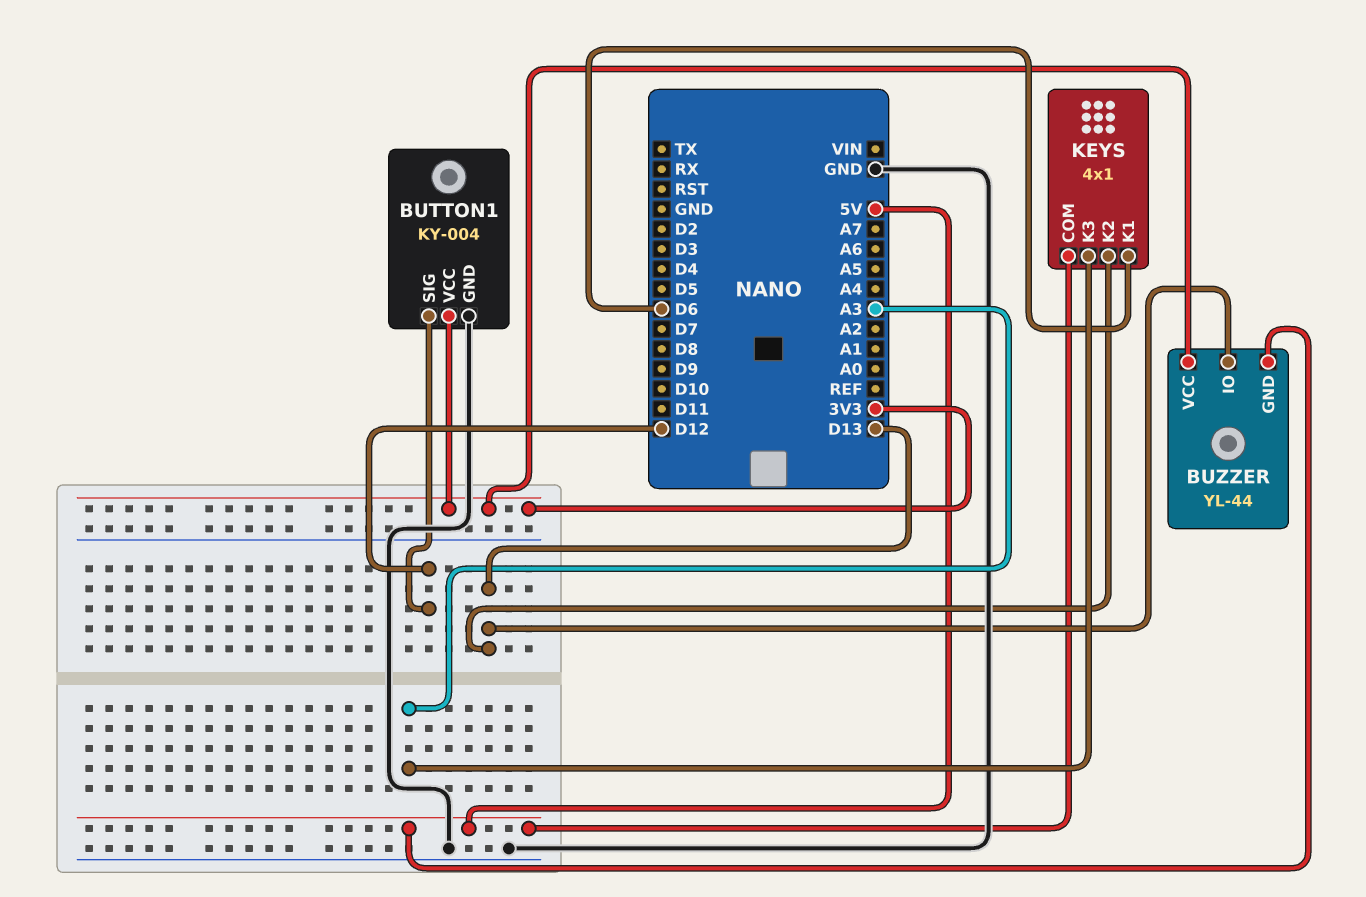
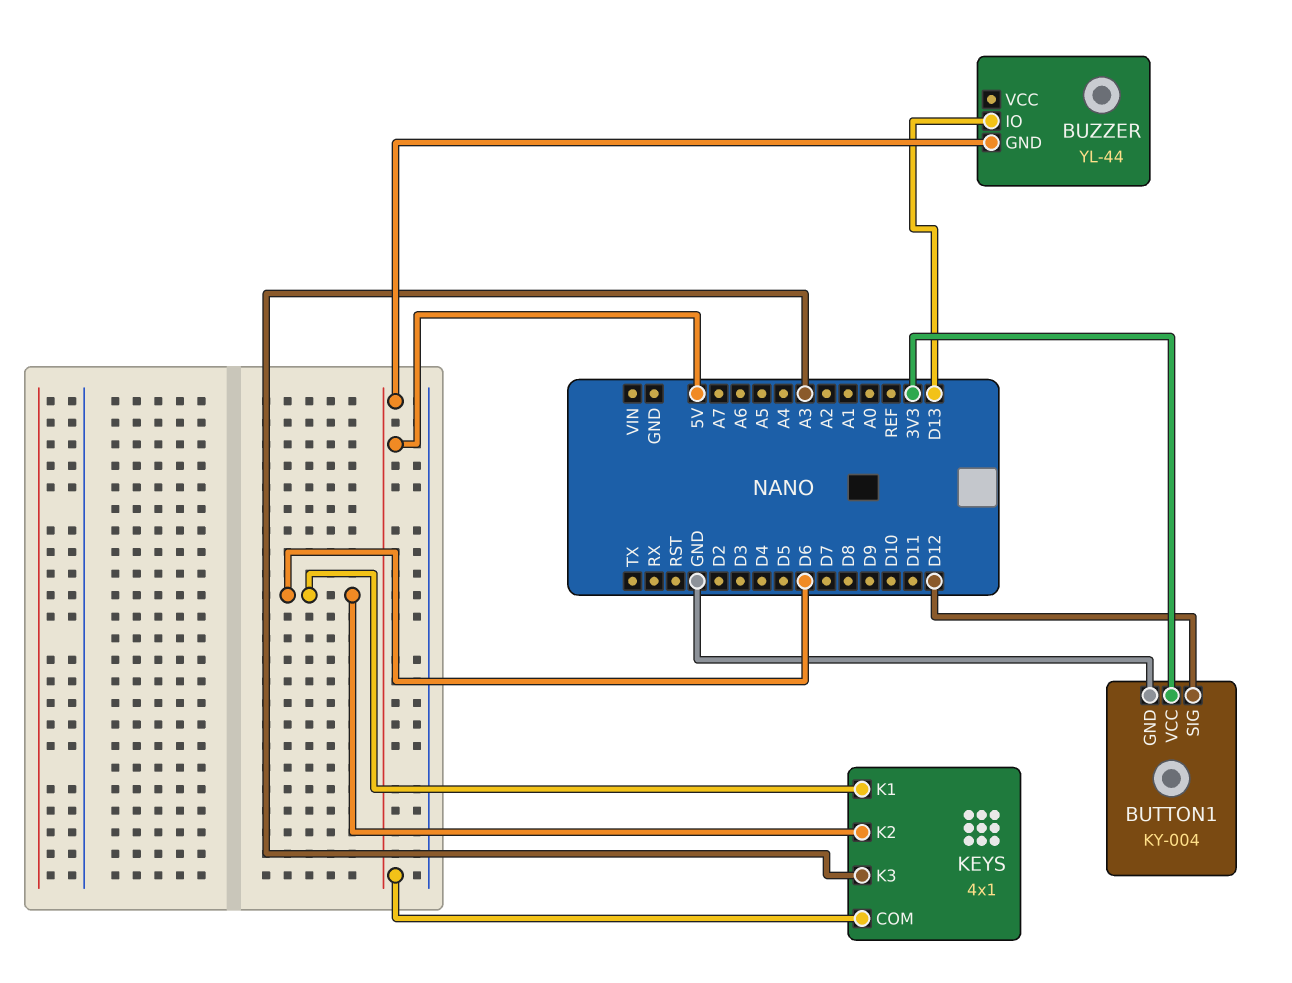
BUZZER pin VCC: 3V3 -> none
KEYS pin K2: D13 -> D6

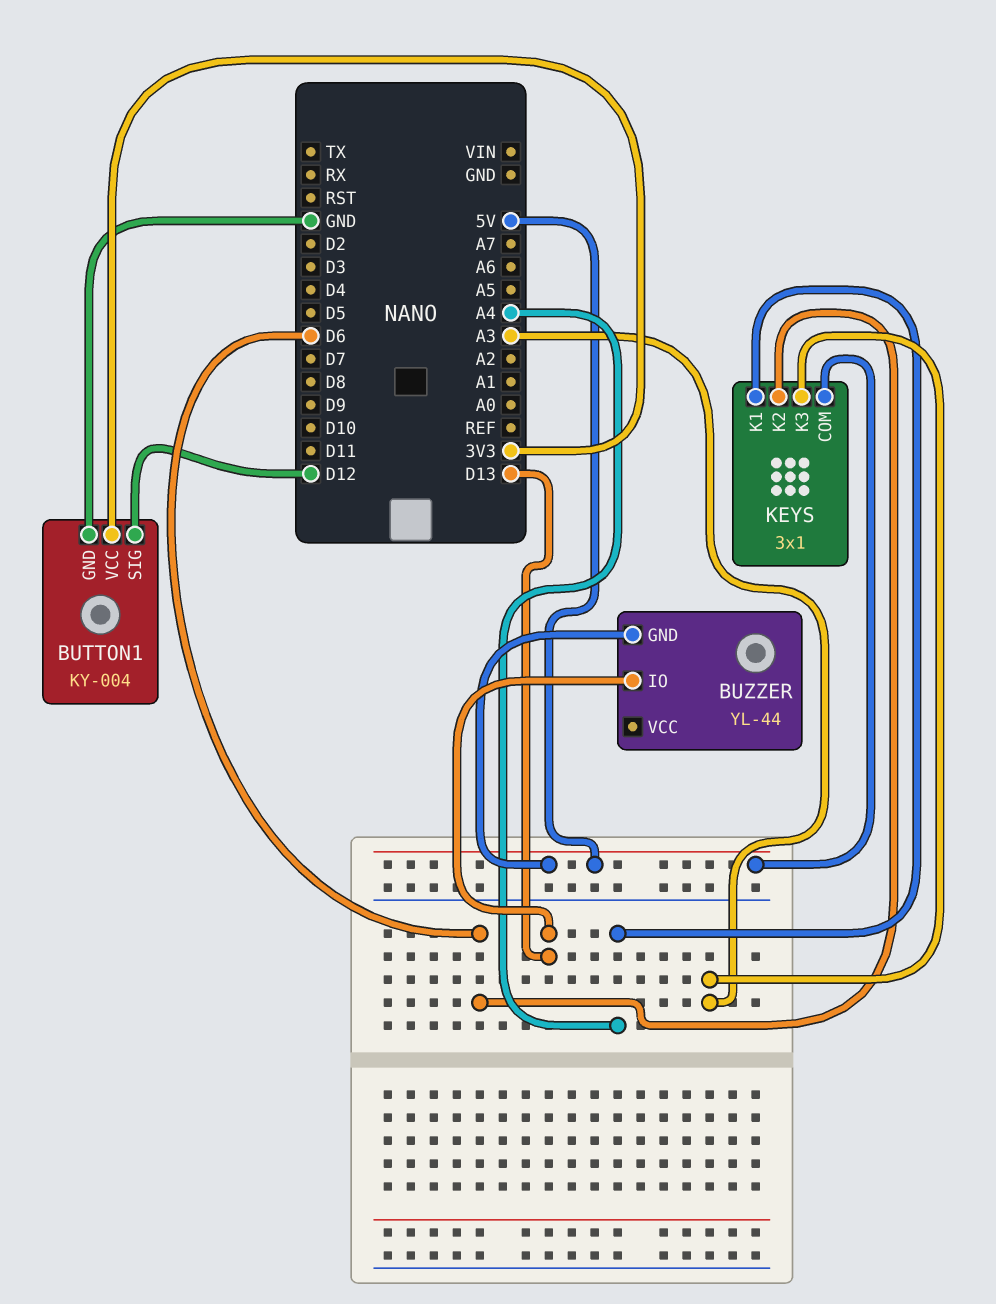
KEYS: 4x1 -> 3x1
KEYS pin K1: D6 -> A4

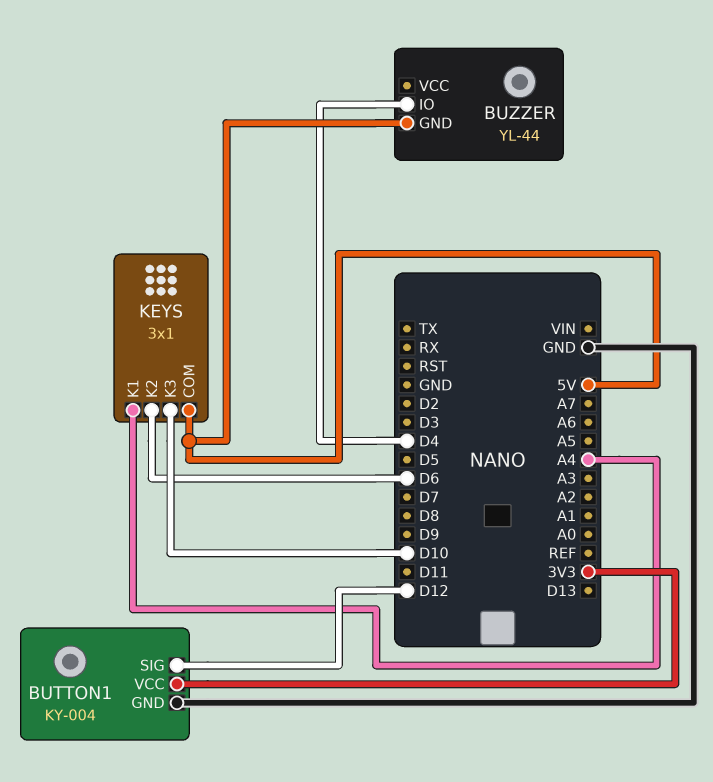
BUZZER pin IO: D13 -> D4
KEYS pin K3: A3 -> D10

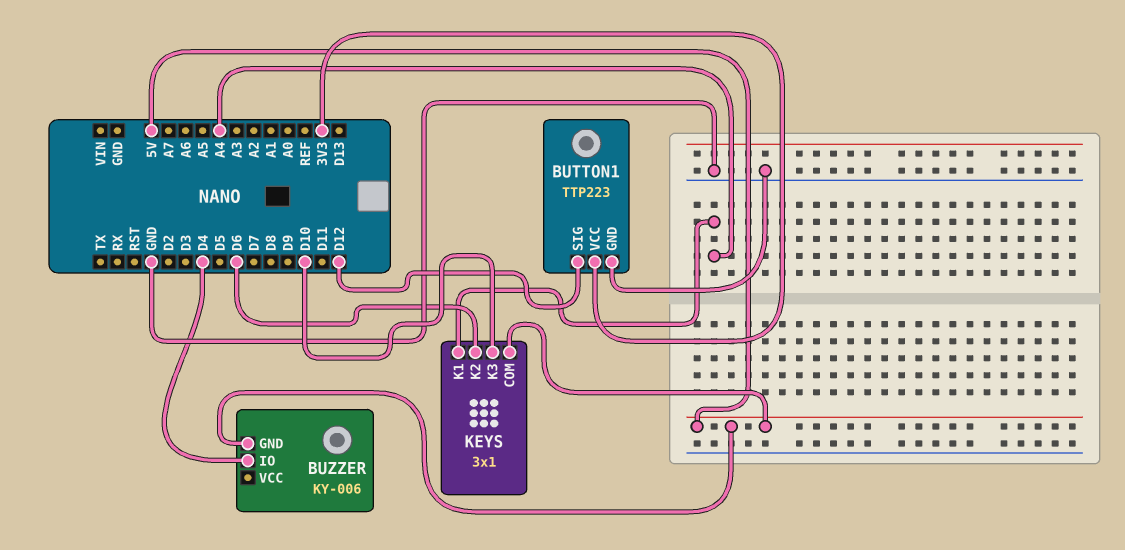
BUTTON1: KY-004 -> TTP223
BUZZER: YL-44 -> KY-006

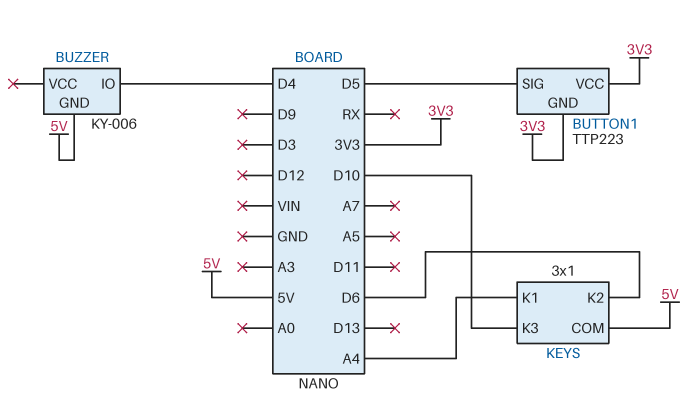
BUTTON1 pin GND: GND -> 3V3
BUTTON1 pin SIG: D12 -> D5

